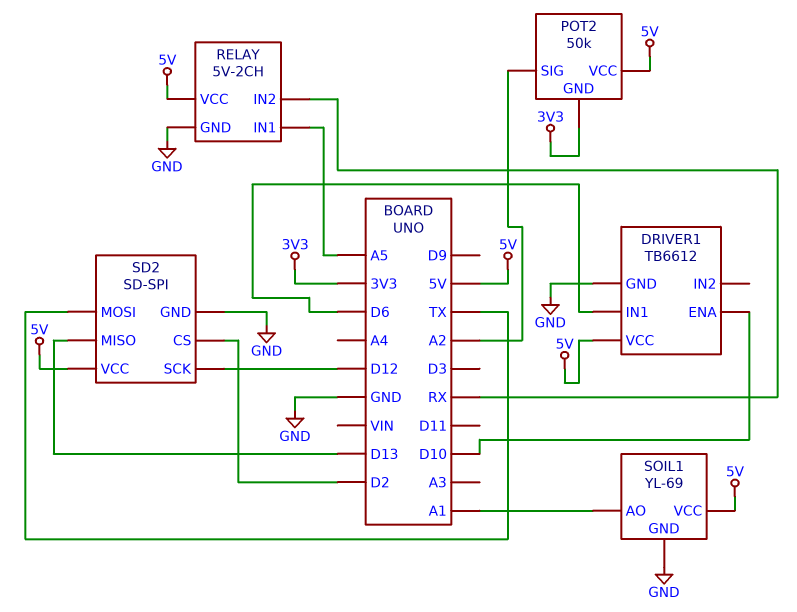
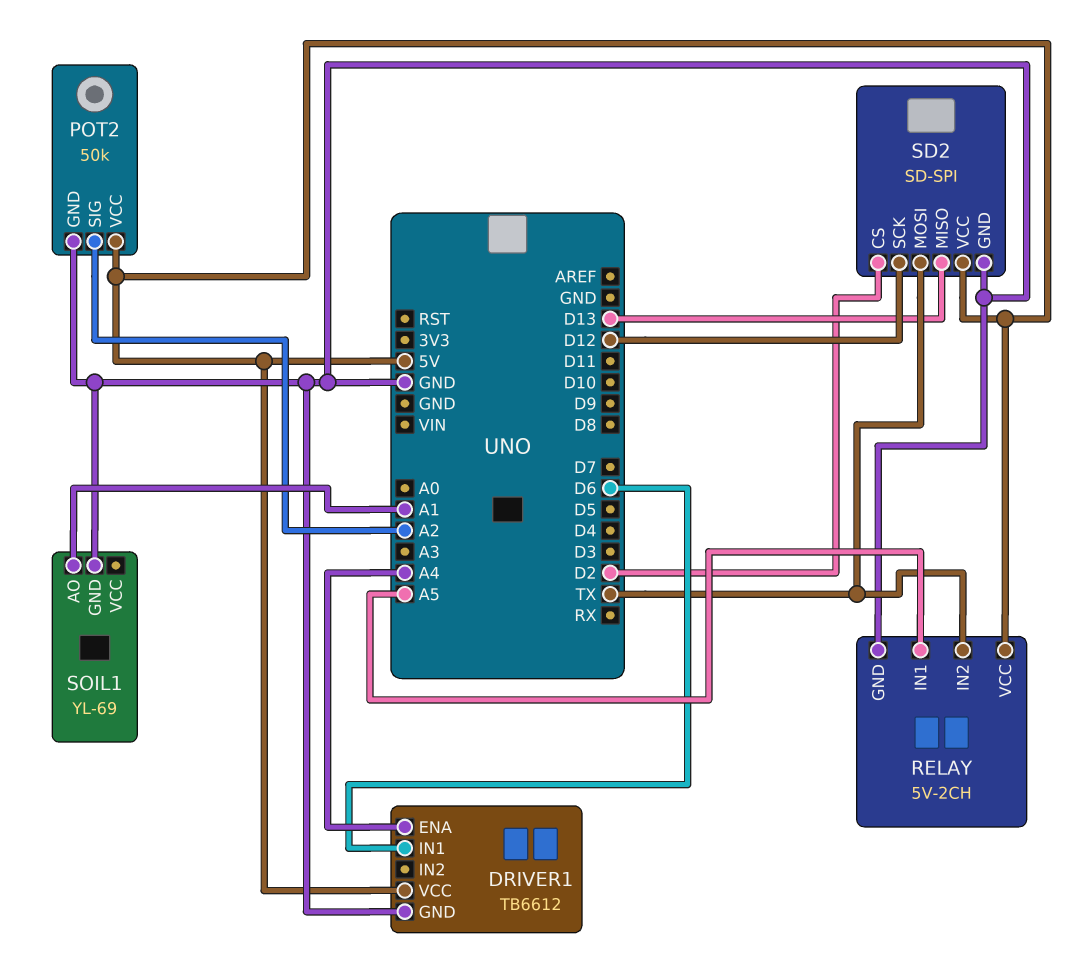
DRIVER1 pin ENA: D10 -> A4
POT2 pin GND: 3V3 -> GND
RELAY pin IN2: RX -> TX
SOIL1 pin VCC: 5V -> none

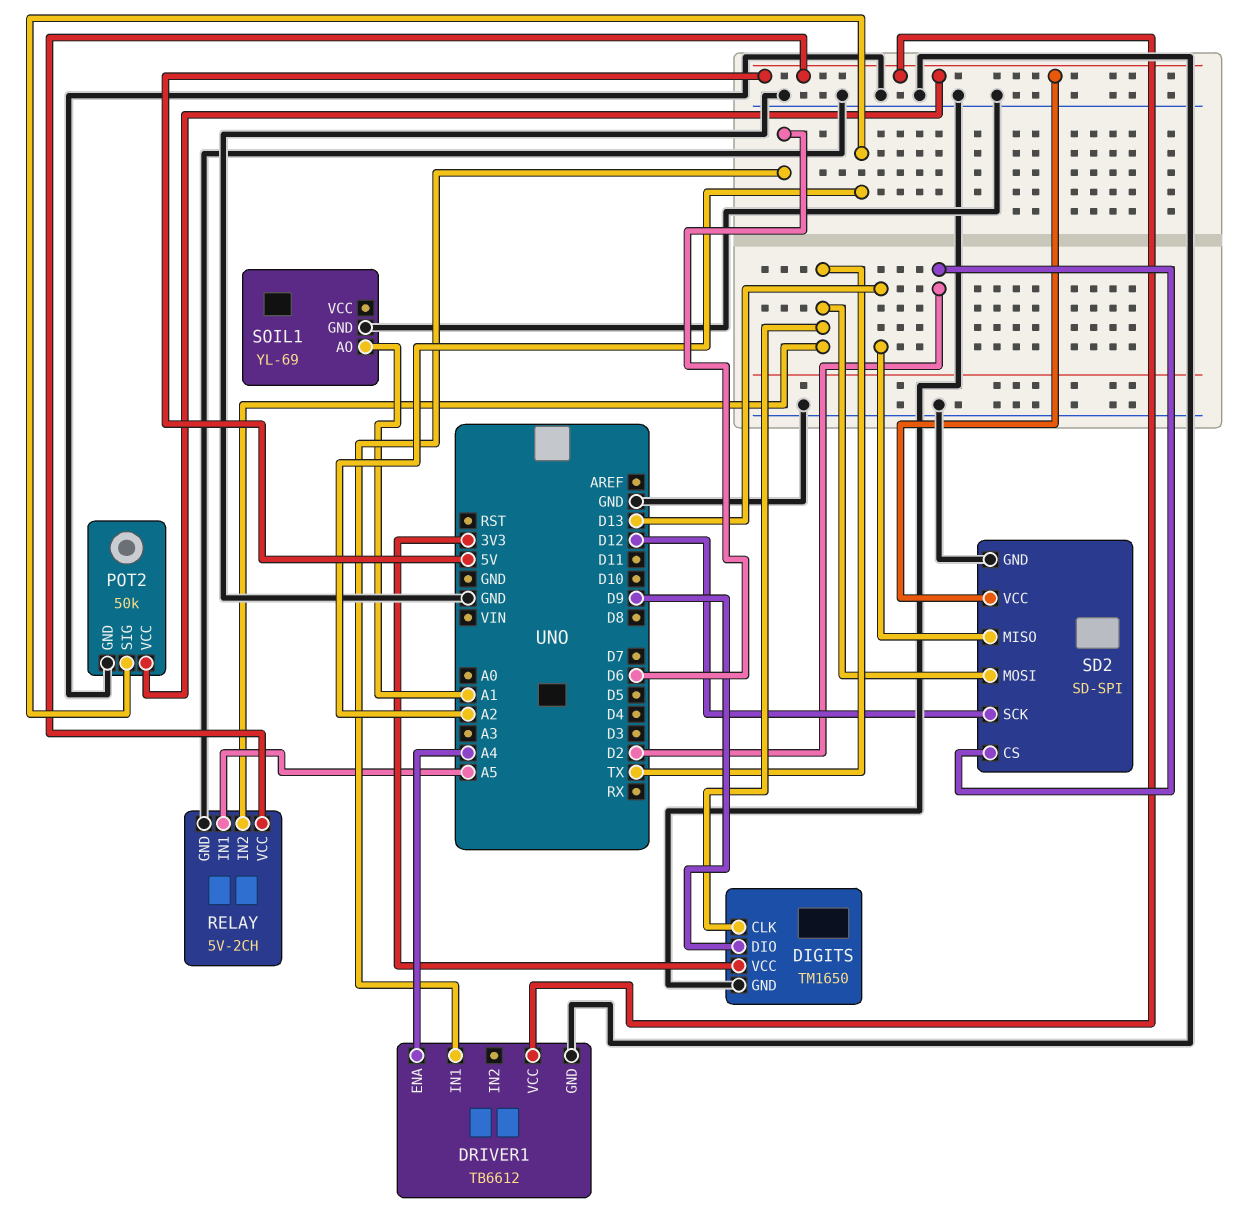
DIGITS: none -> TM1650
DIGITS pin CLK: none -> TX
DIGITS pin DIO: none -> D9
DIGITS pin GND: none -> GND
DIGITS pin VCC: none -> 3V3

